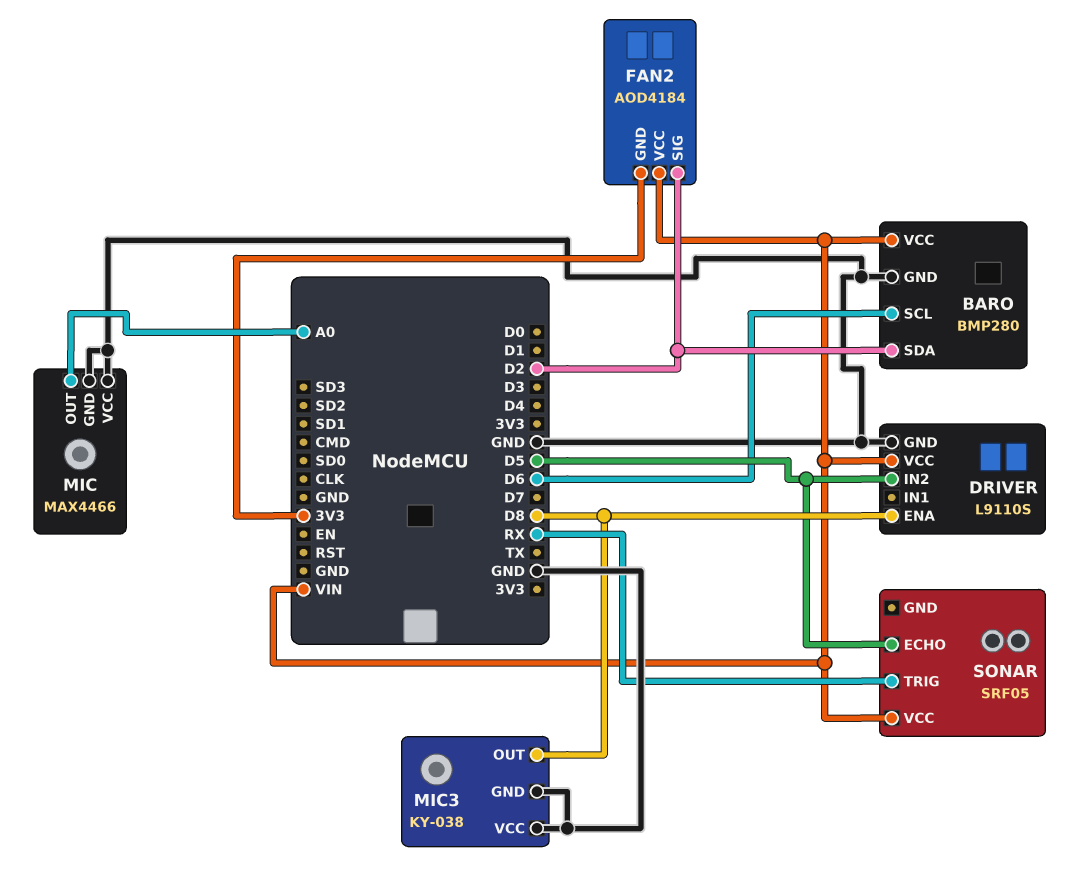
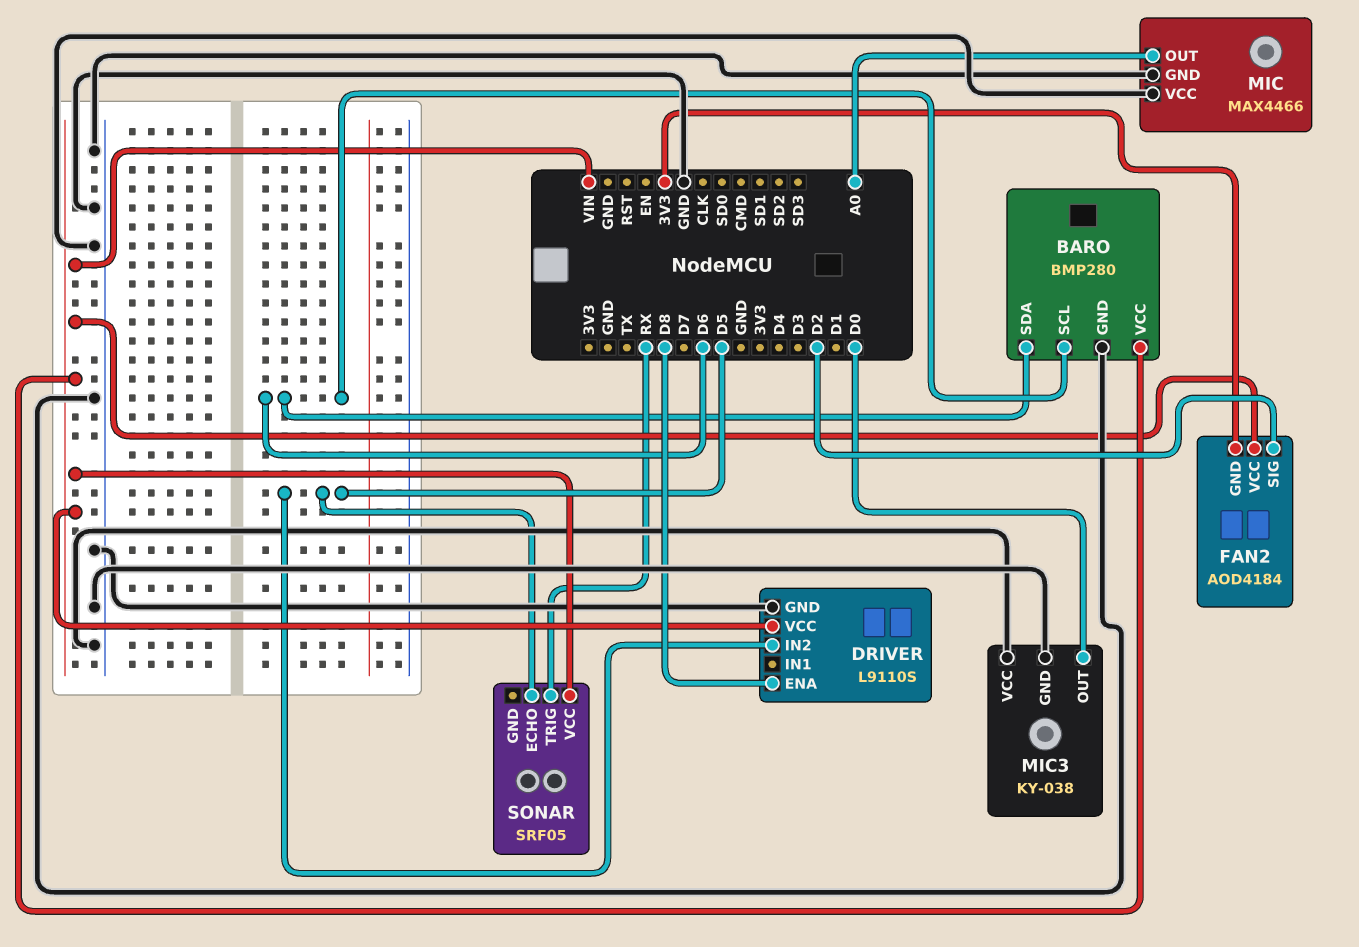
BARO pin SDA: D2 -> D6
MIC3 pin OUT: D8 -> D0

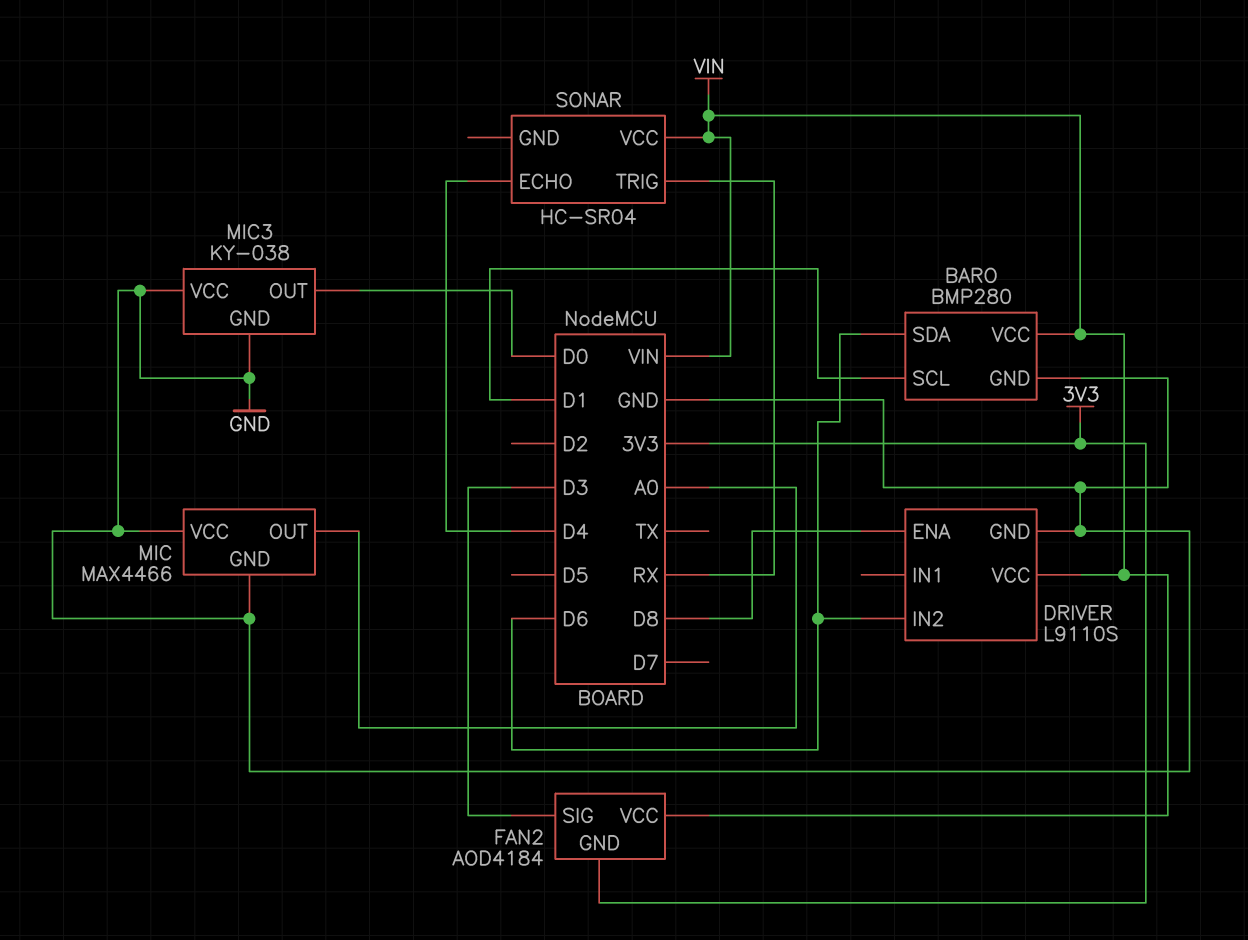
BARO pin SCL: D6 -> D1
DRIVER pin IN2: D5 -> D6
FAN2 pin SIG: D2 -> D3
SONAR: SRF05 -> HC-SR04
SONAR pin ECHO: D5 -> D4

